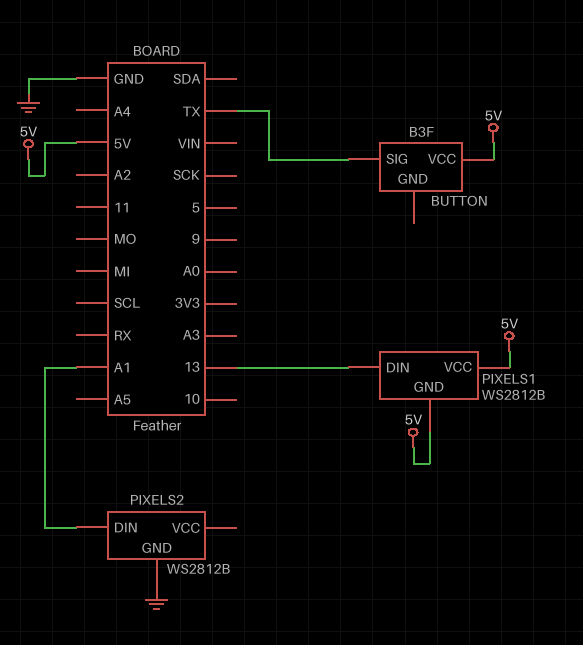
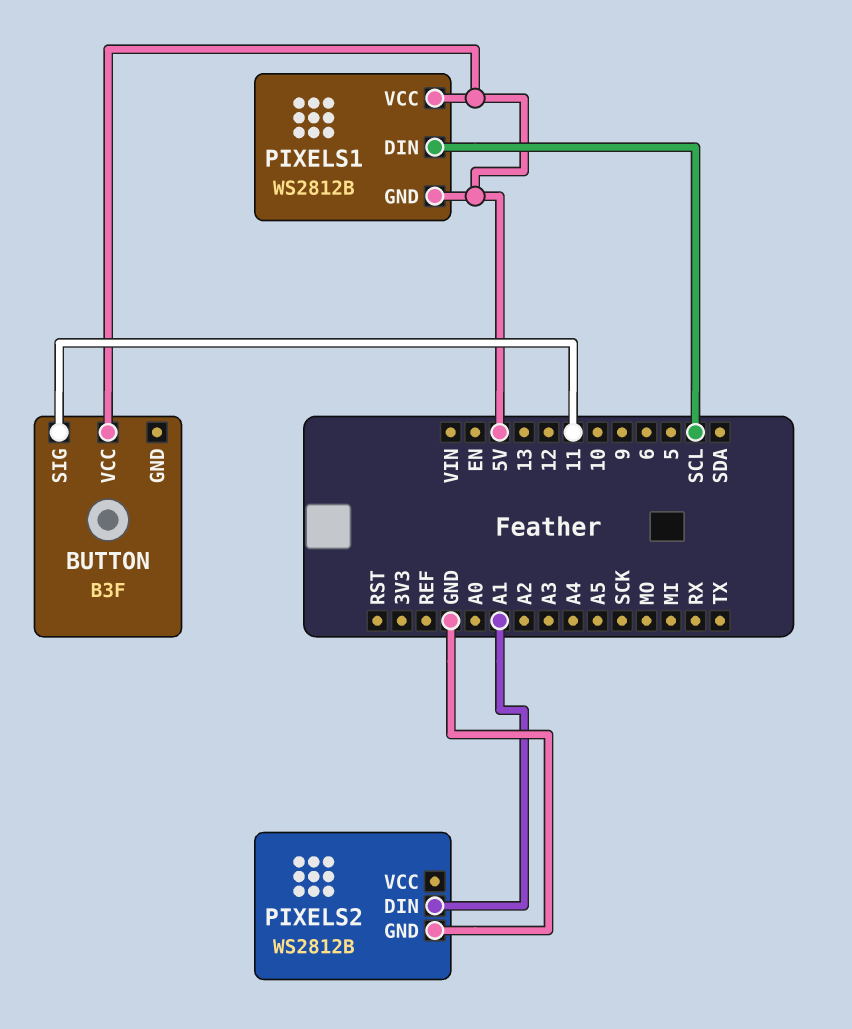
BUTTON pin SIG: TX -> 11
PIXELS1 pin DIN: 13 -> SCL

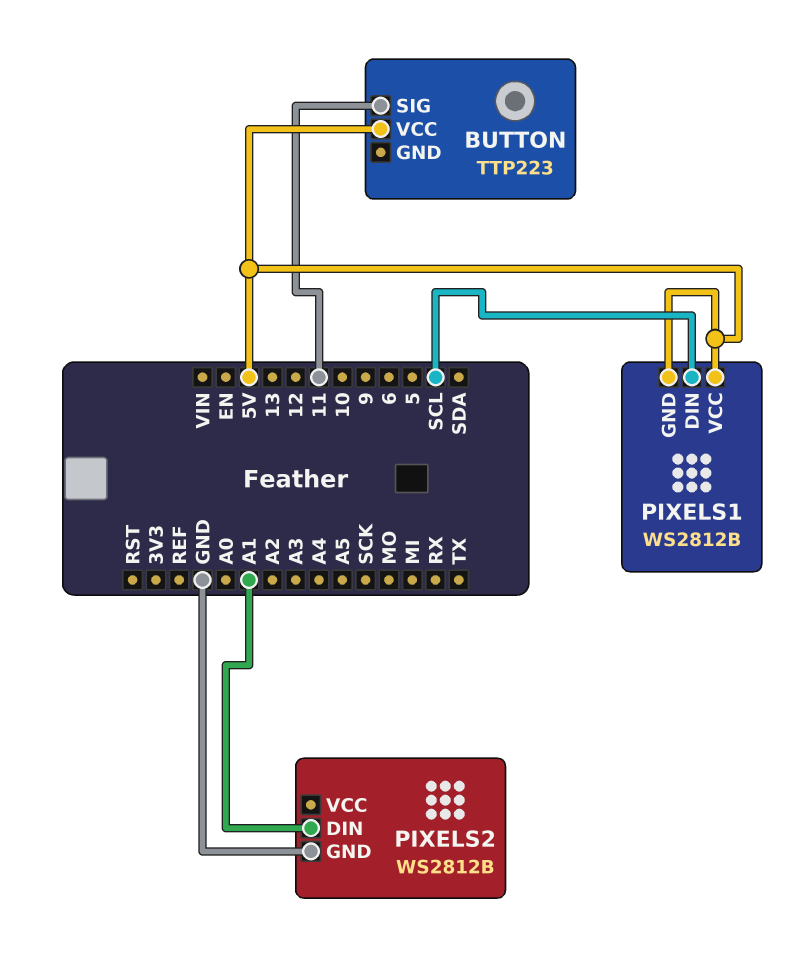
BUTTON: B3F -> TTP223

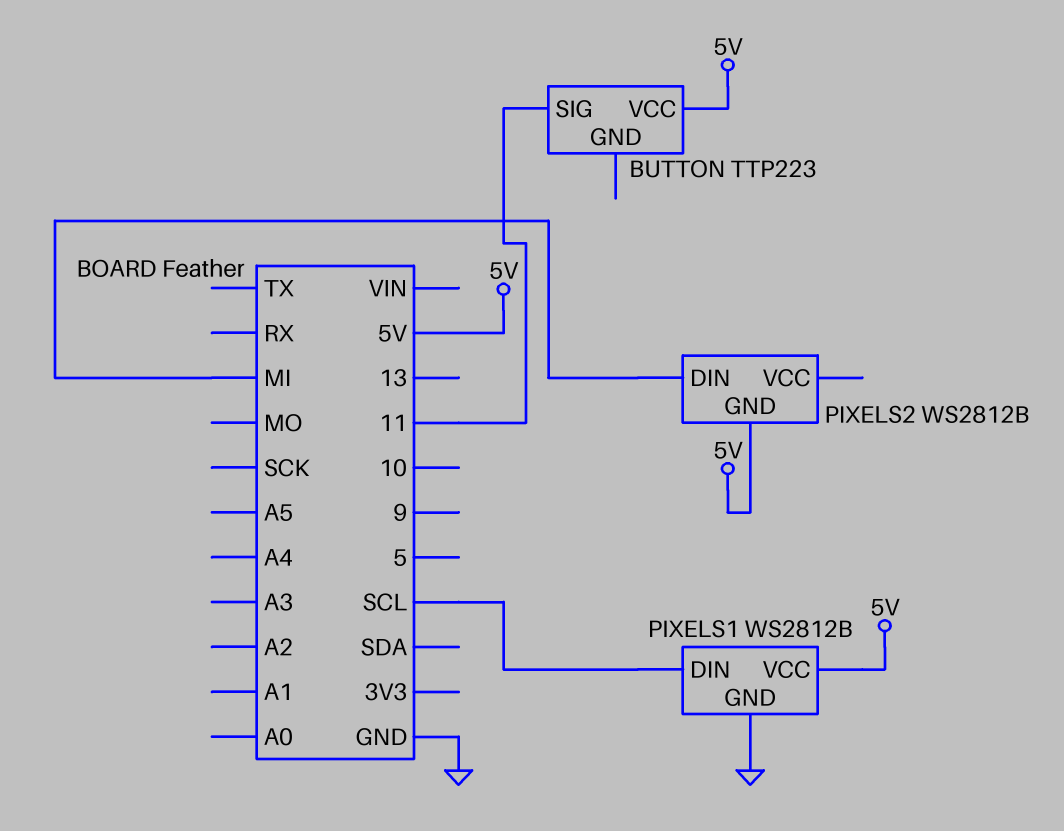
PIXELS1 pin GND: 5V -> GND
PIXELS2 pin DIN: A1 -> MI
PIXELS2 pin GND: GND -> 5V

